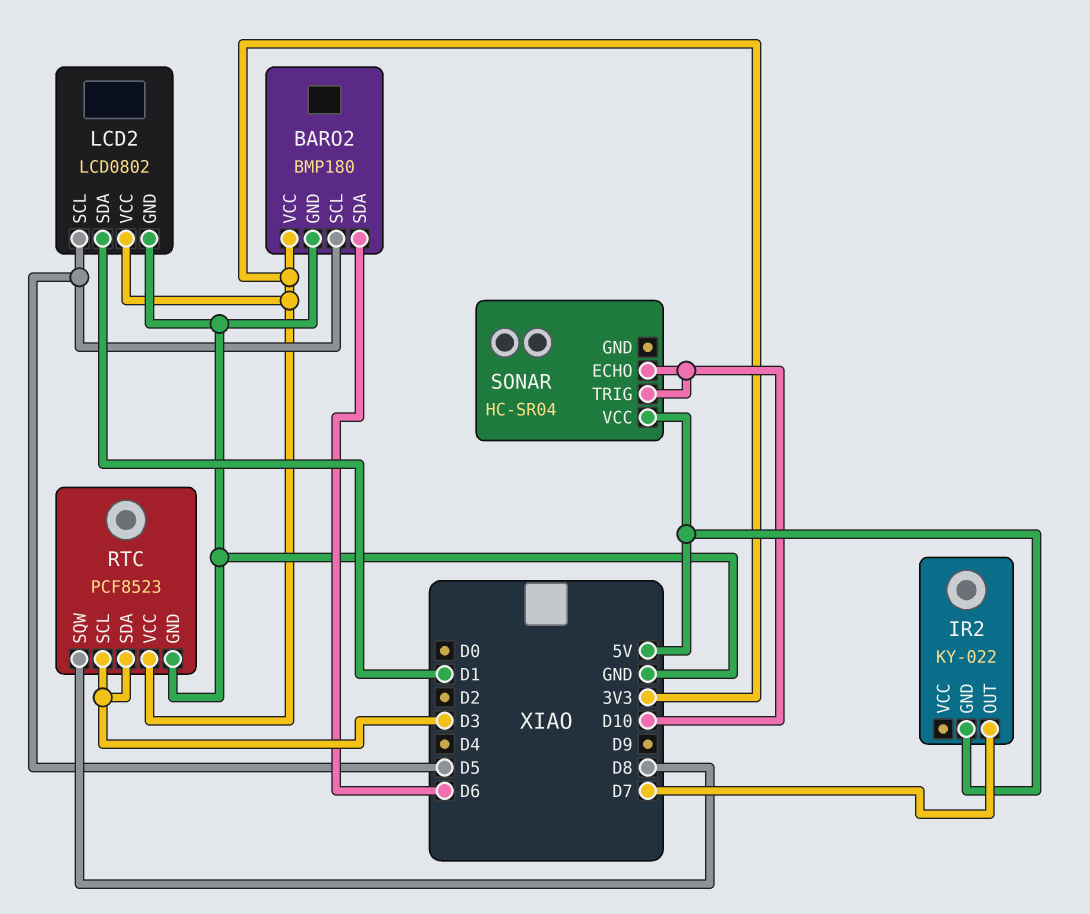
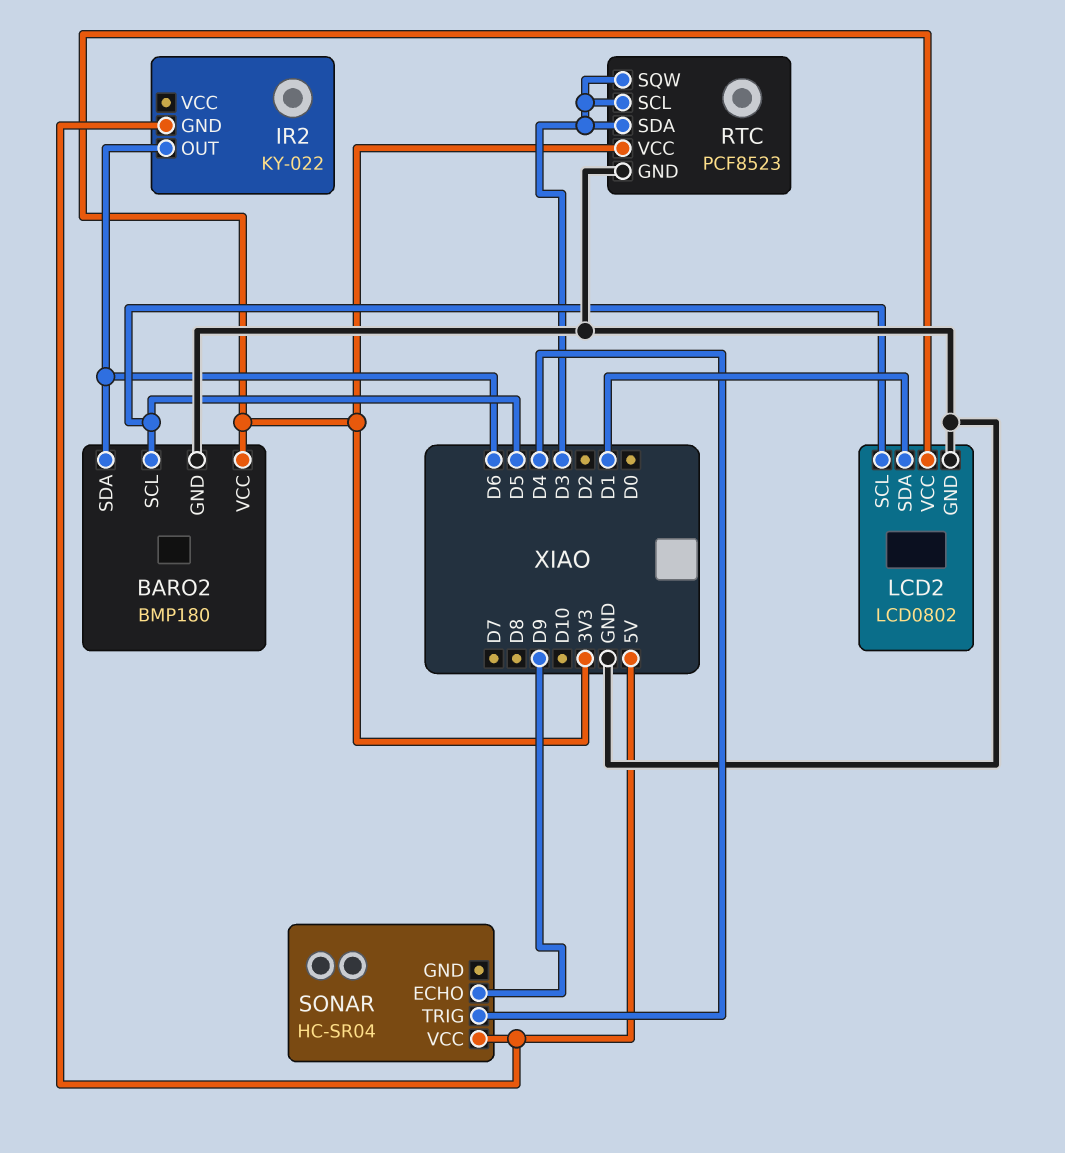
IR2 pin OUT: D7 -> D6
RTC pin SQW: D8 -> D3
SONAR pin ECHO: D10 -> D9
SONAR pin TRIG: D10 -> D4

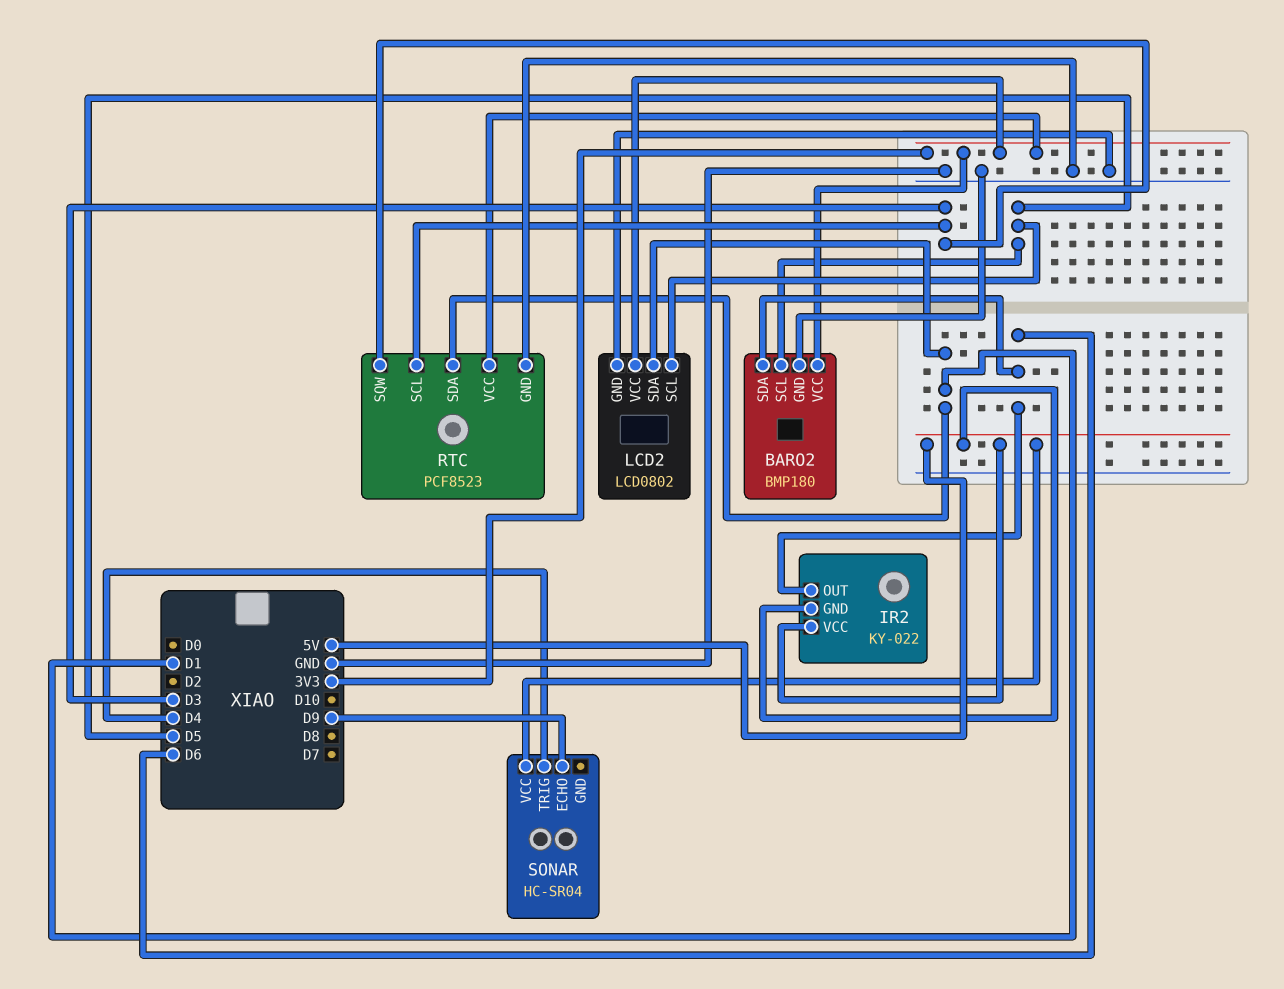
IR2 pin VCC: none -> 5V
RTC pin SDA: D3 -> D1

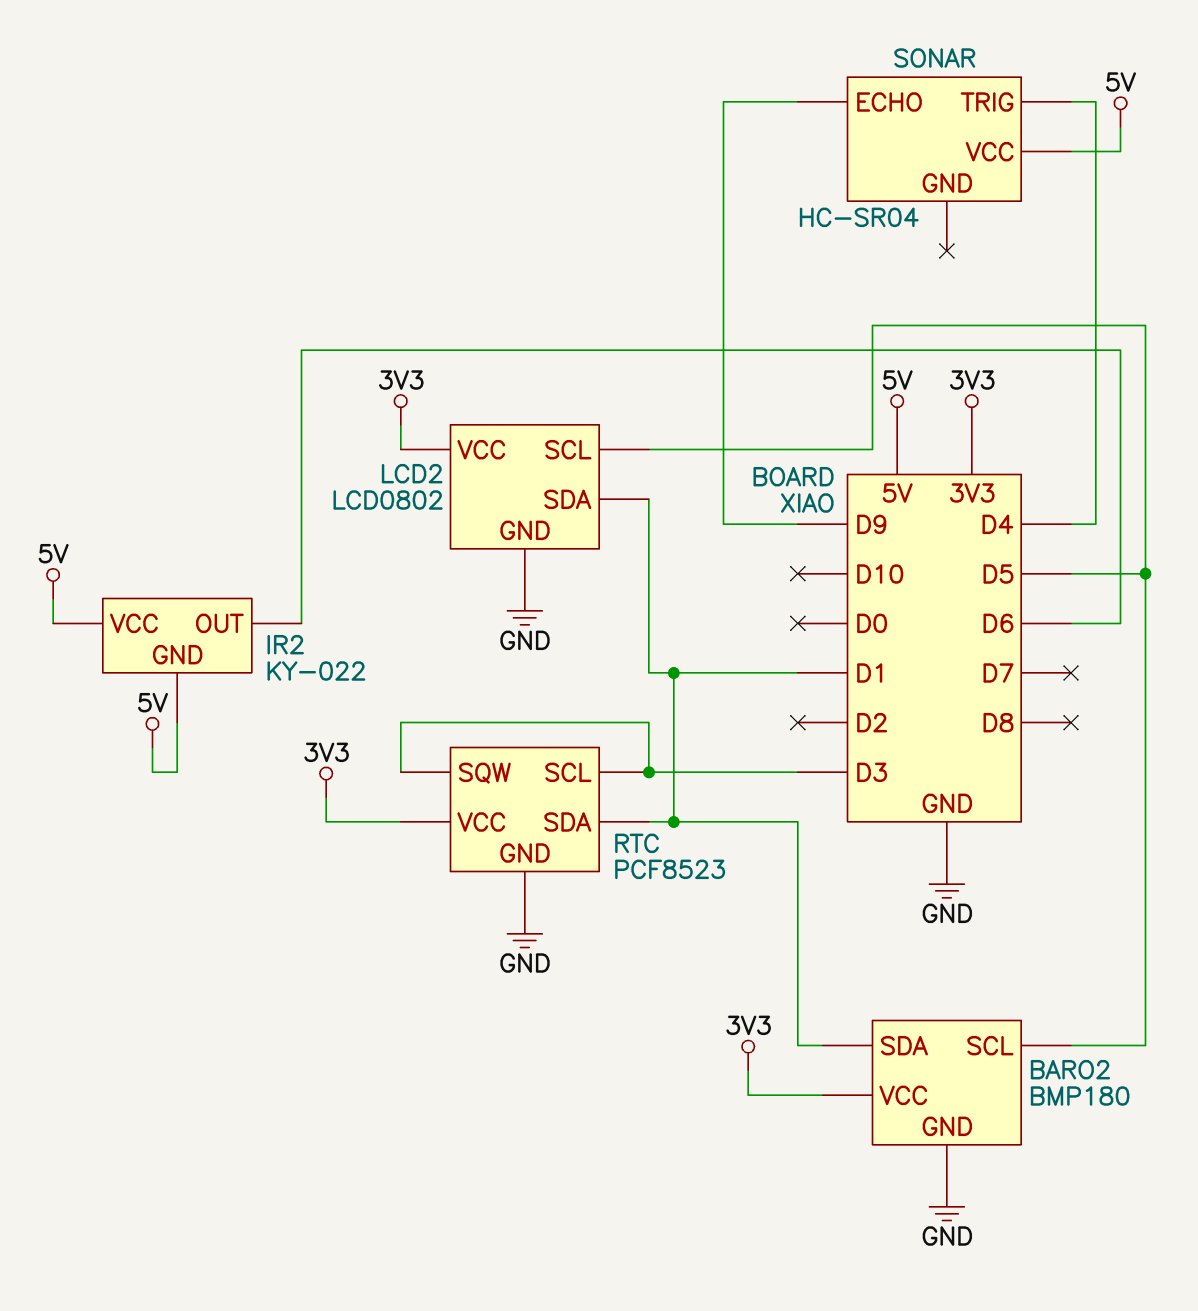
BARO2 pin SDA: D6 -> D1

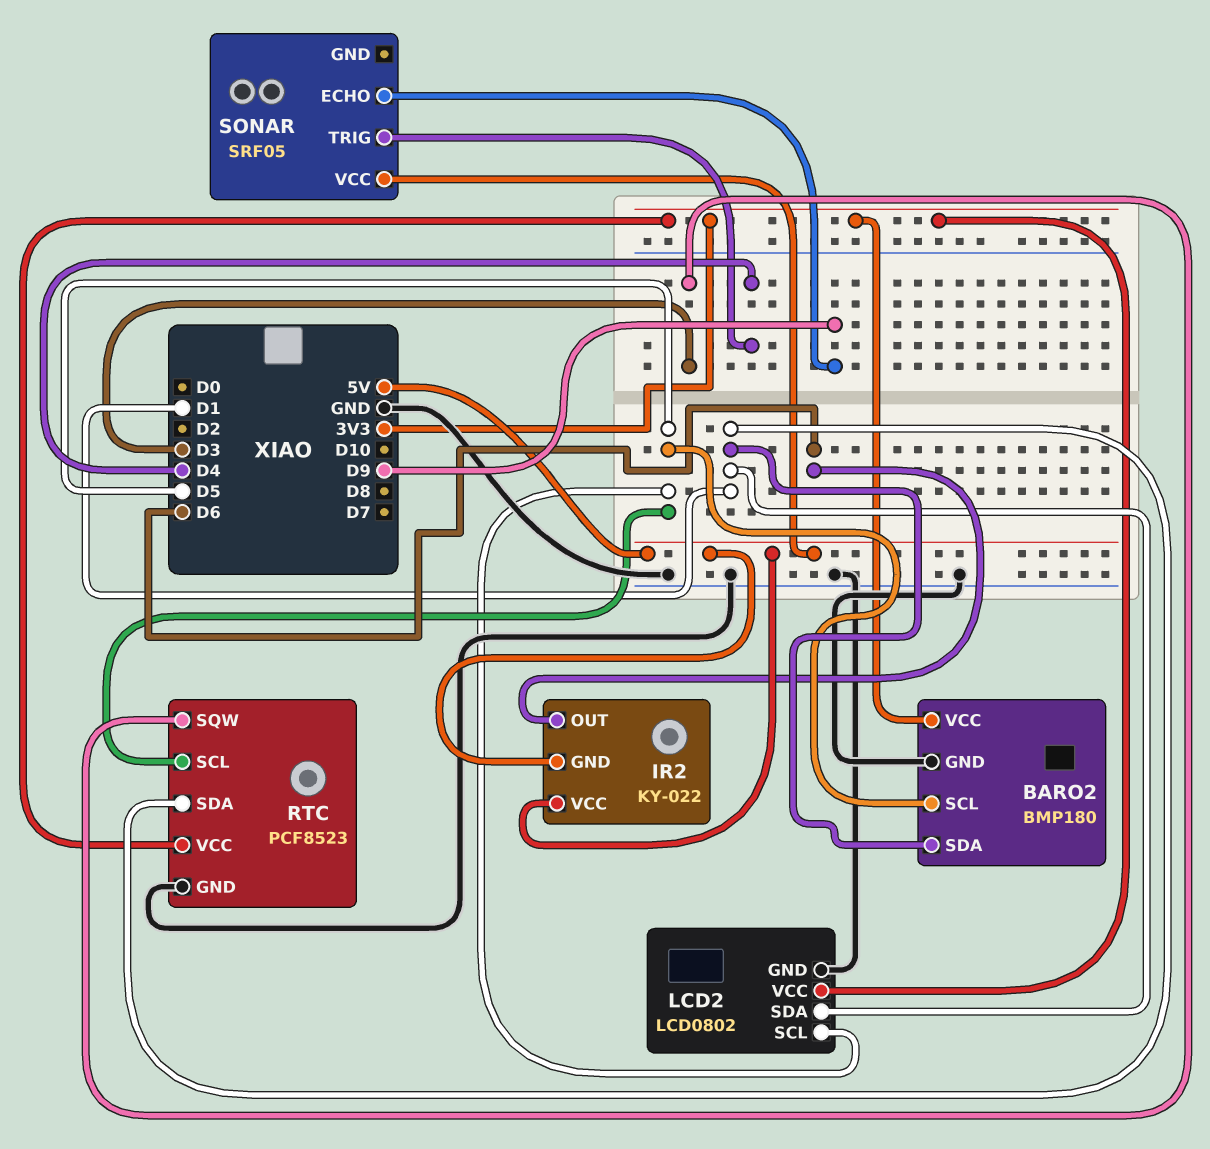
RTC pin SCL: D3 -> D5
SONAR: HC-SR04 -> SRF05

